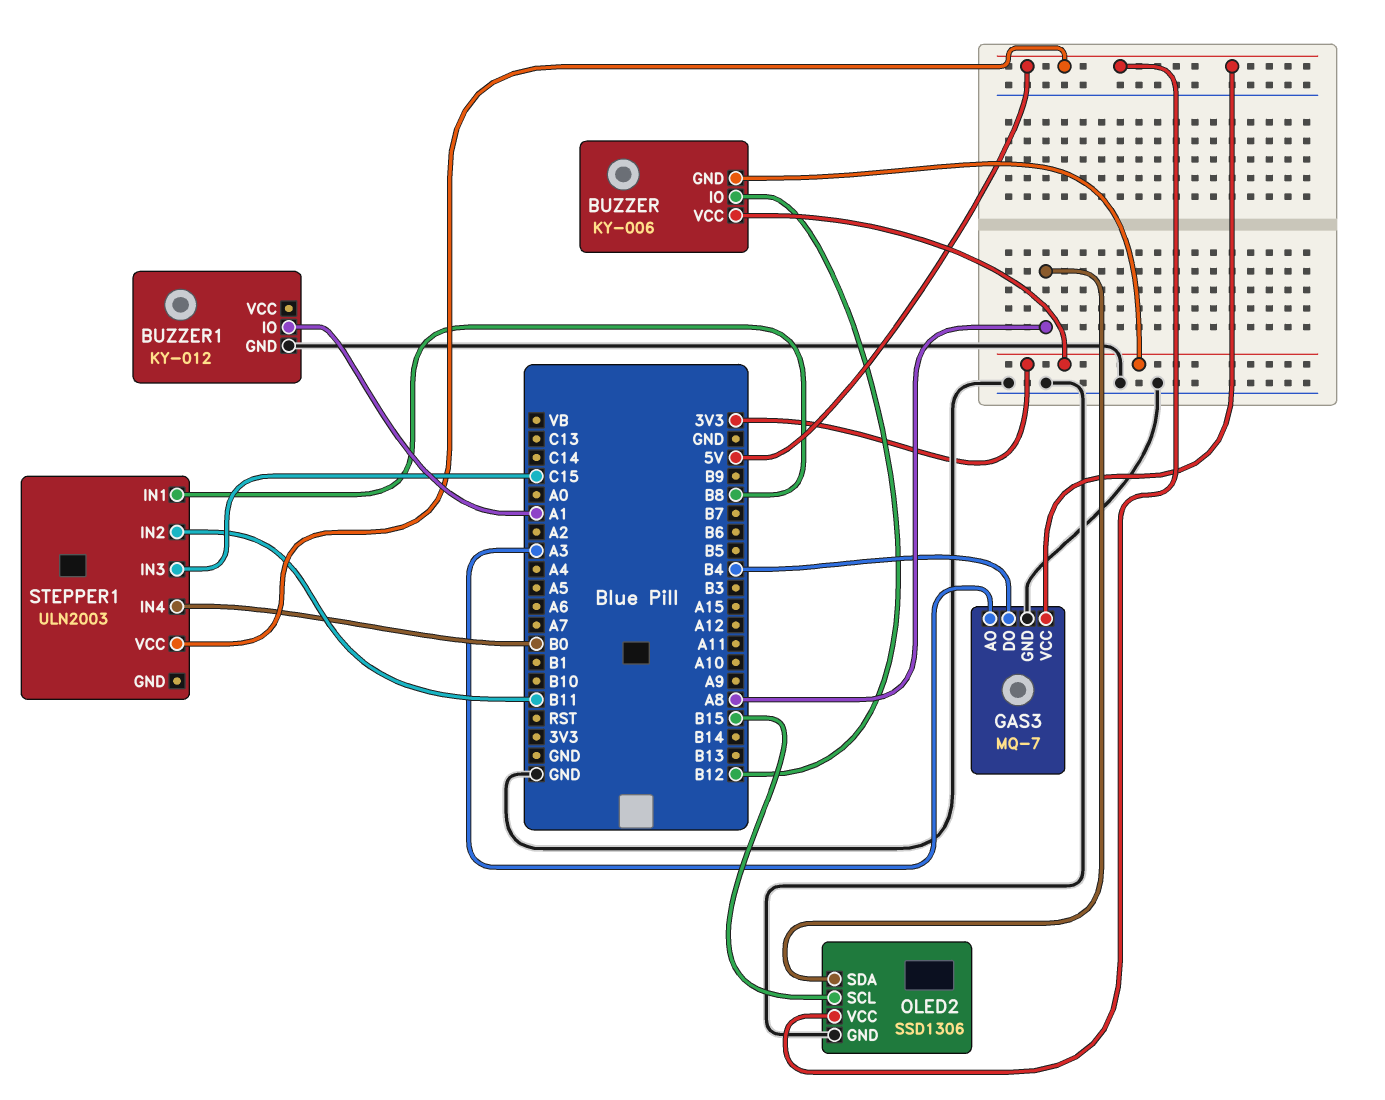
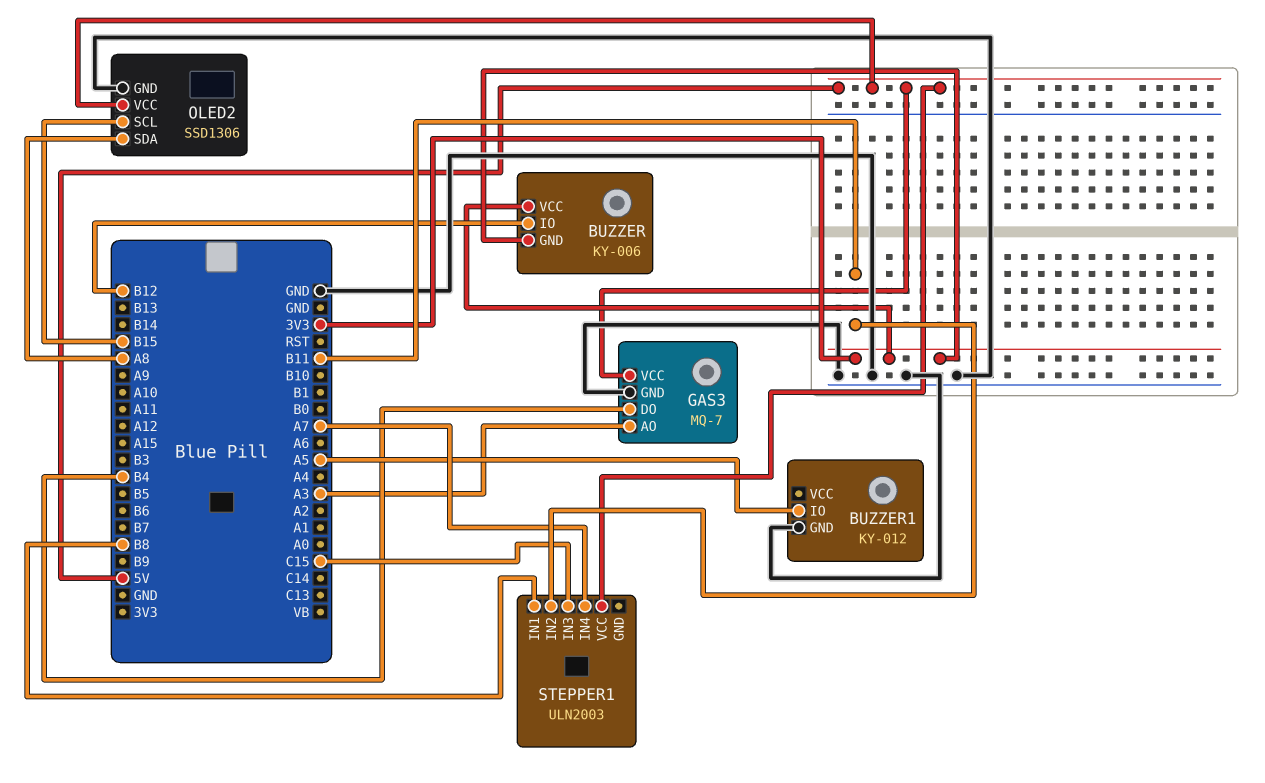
BUZZER1 pin IO: A1 -> A5
STEPPER1 pin IN4: B0 -> A7

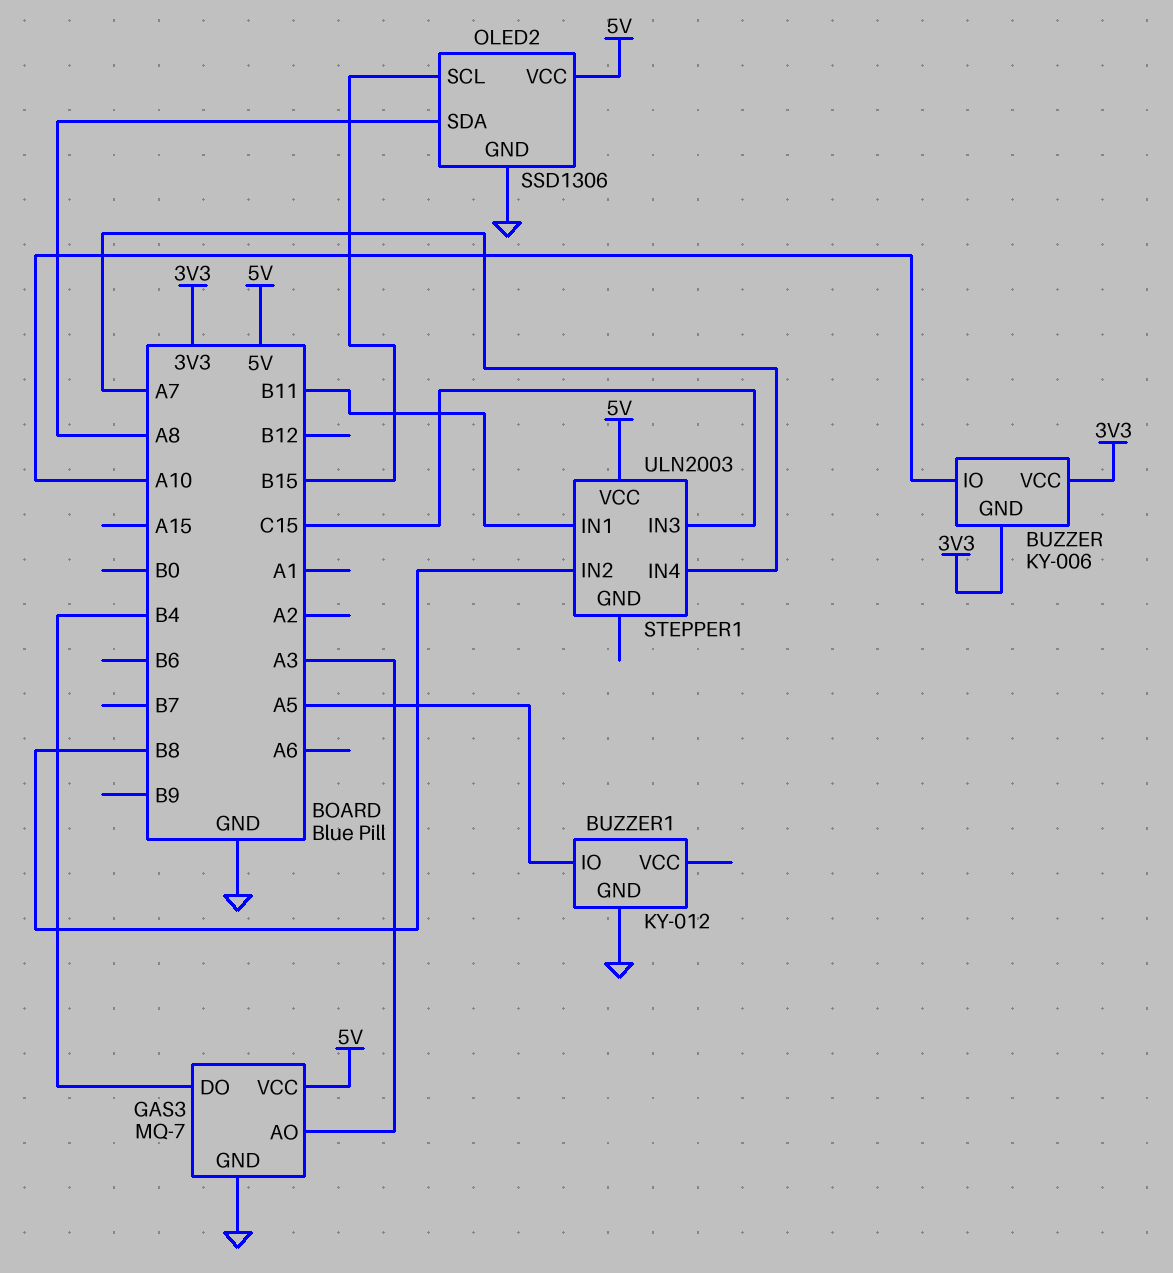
BUZZER pin IO: B12 -> A10
STEPPER1 pin IN1: B8 -> B11
STEPPER1 pin IN2: B11 -> B8

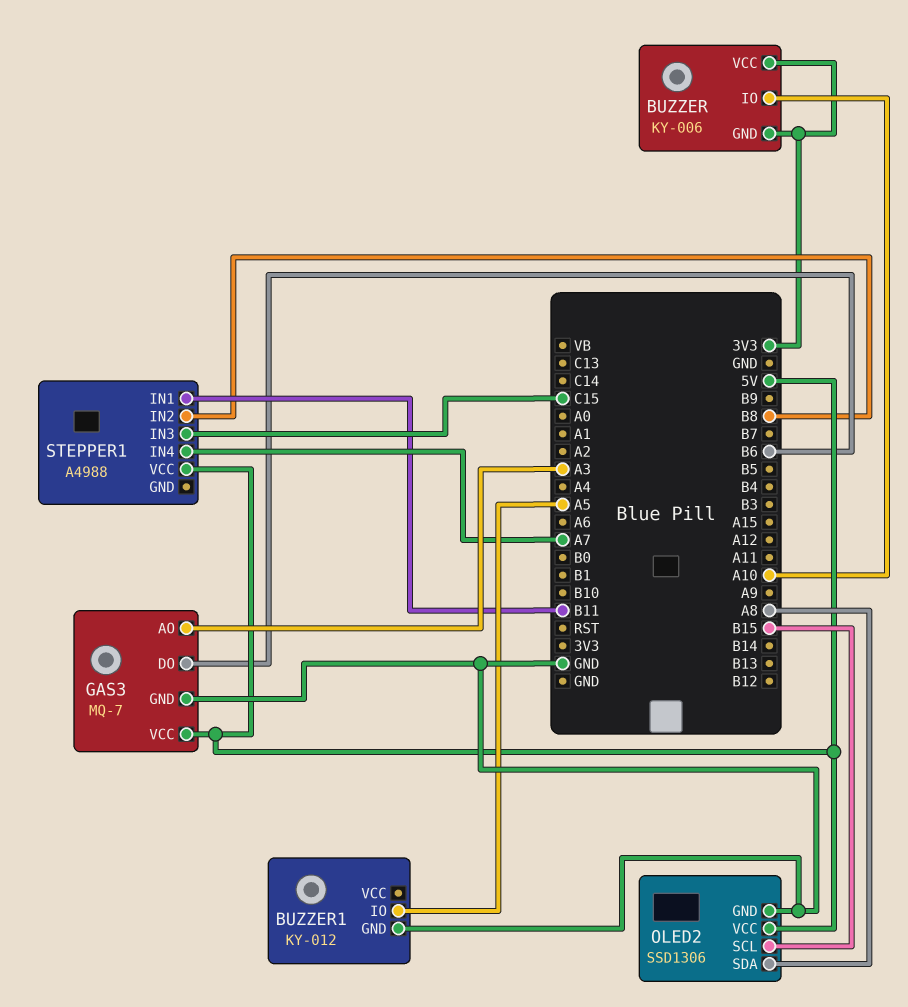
GAS3 pin DO: B4 -> B6
STEPPER1: ULN2003 -> A4988

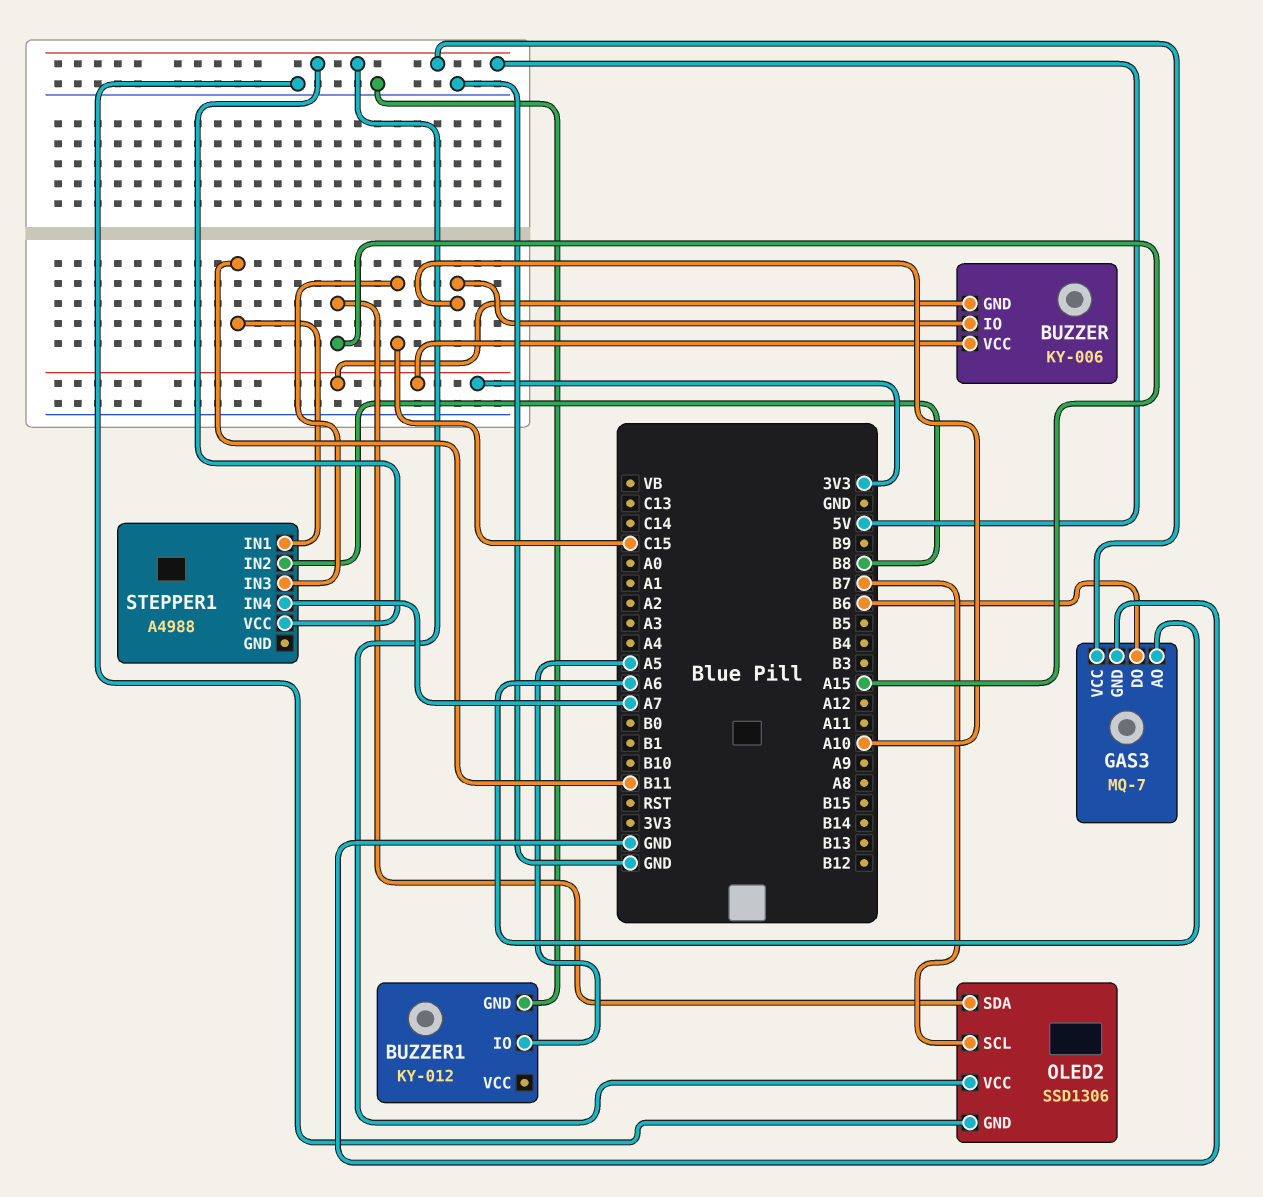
GAS3 pin AO: A3 -> A6
OLED2 pin SCL: B15 -> B7
OLED2 pin SDA: A8 -> A15

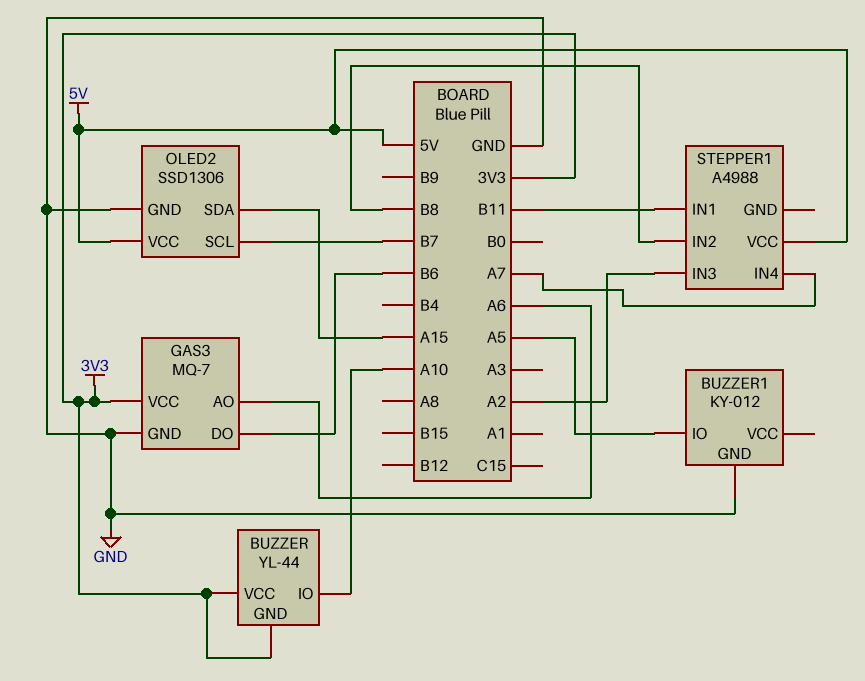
BUZZER: KY-006 -> YL-44
GAS3 pin VCC: 5V -> 3V3
STEPPER1 pin IN3: C15 -> A2

